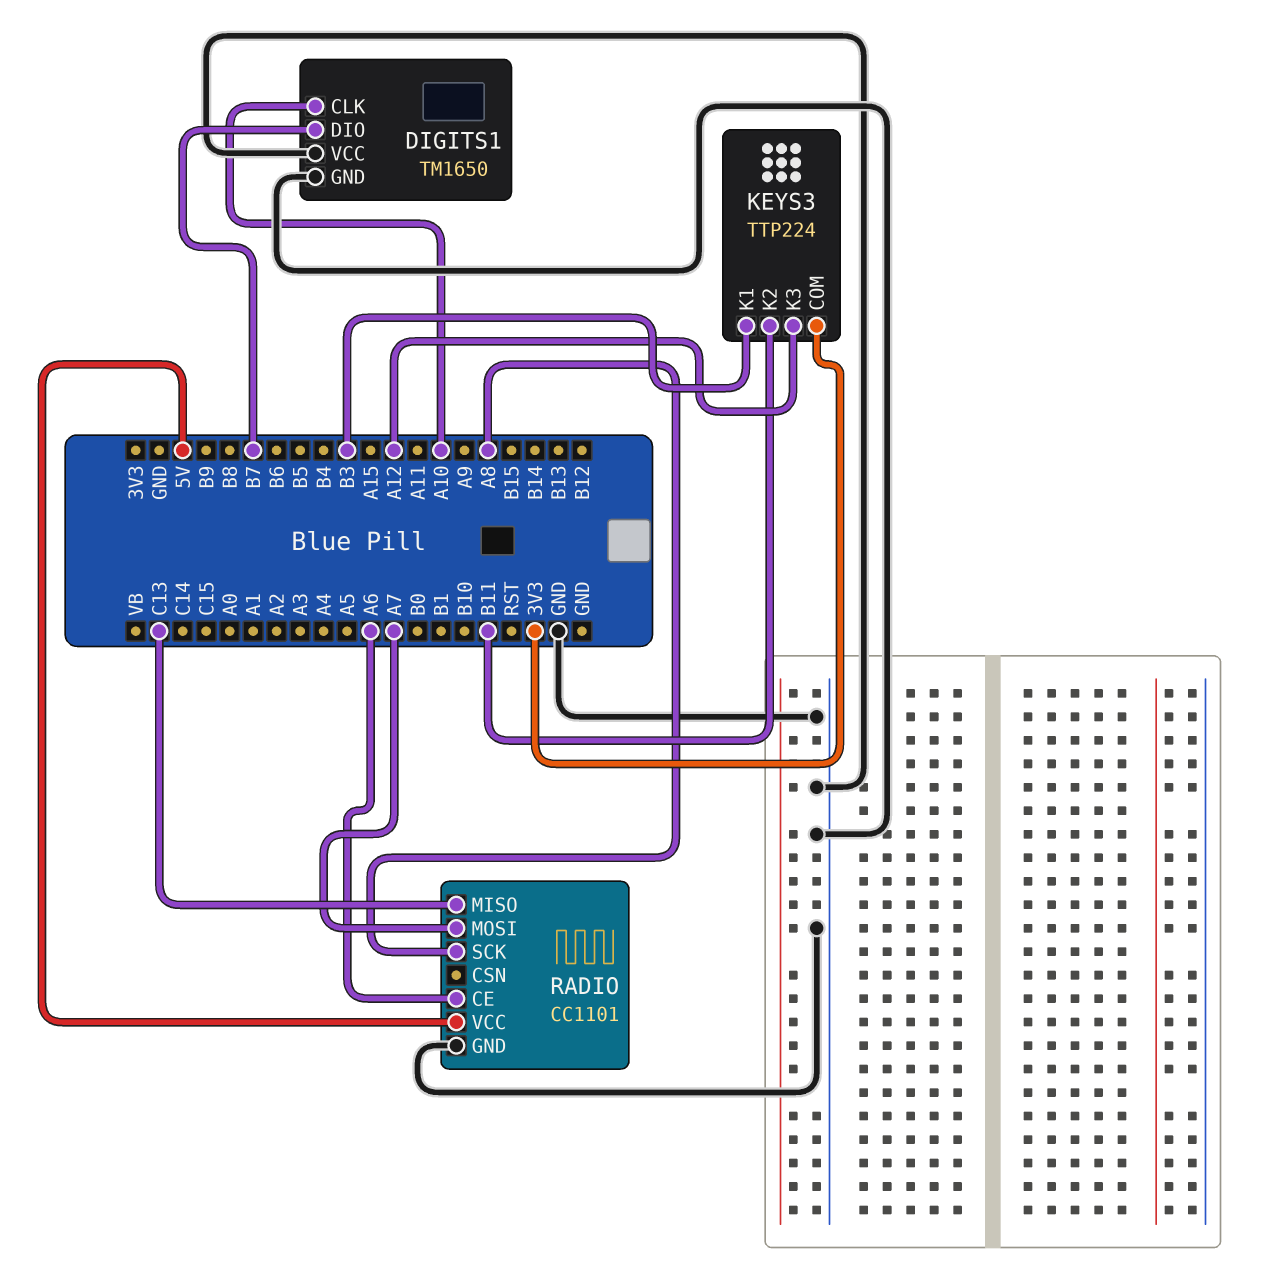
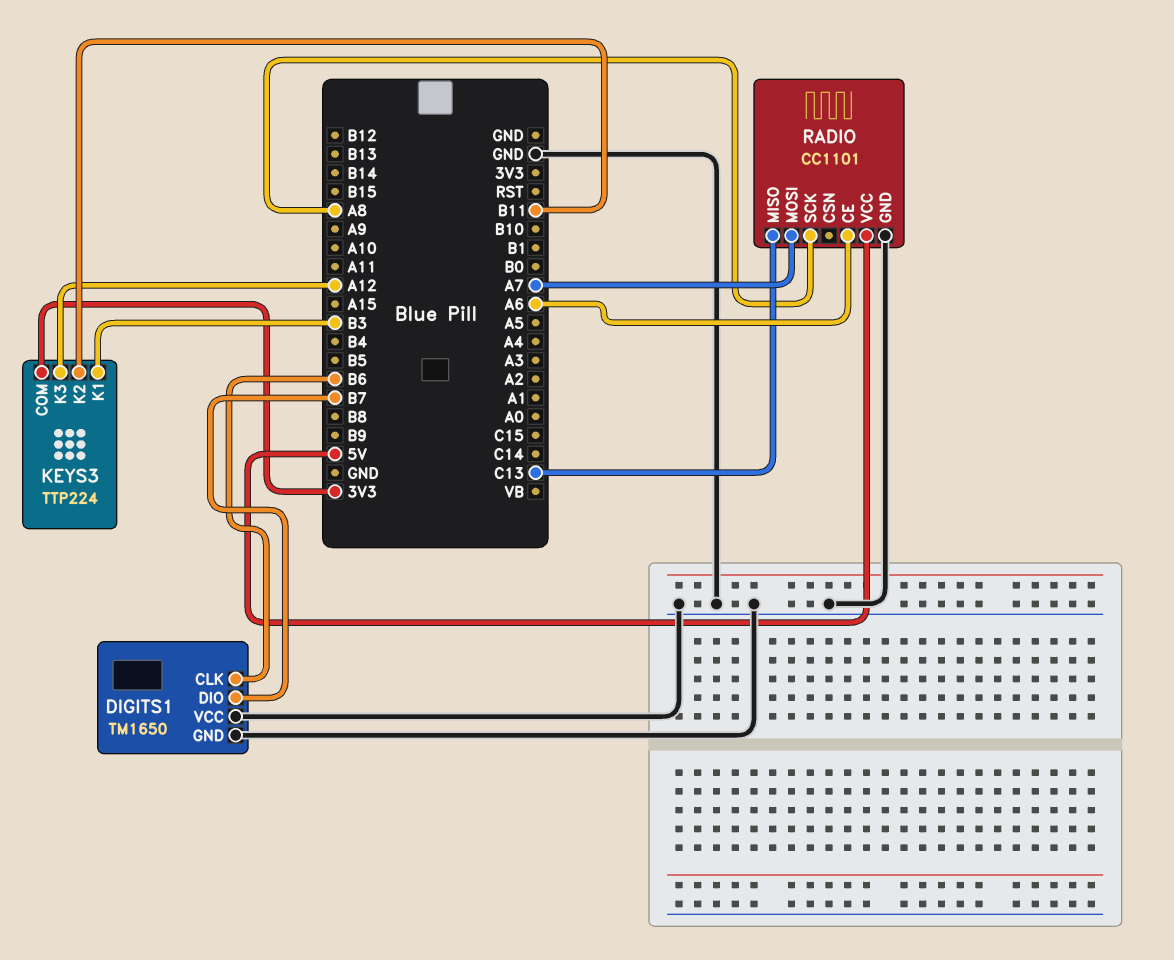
DIGITS1 pin CLK: A10 -> B6

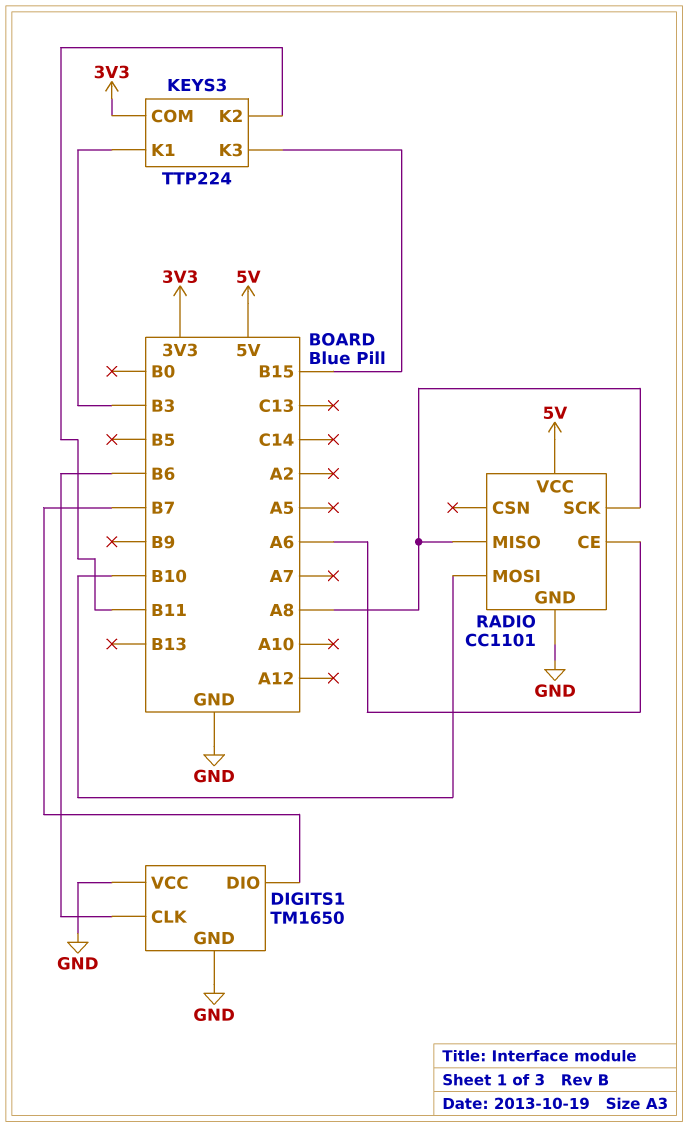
KEYS3 pin K3: A12 -> B15
RADIO pin MISO: C13 -> A8
RADIO pin MOSI: A7 -> B10

